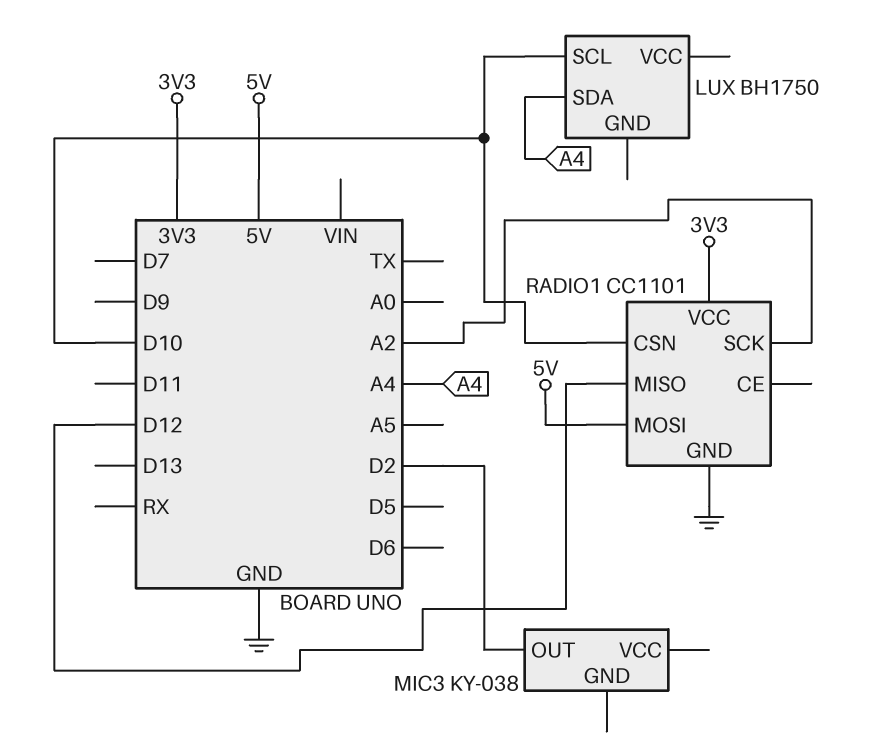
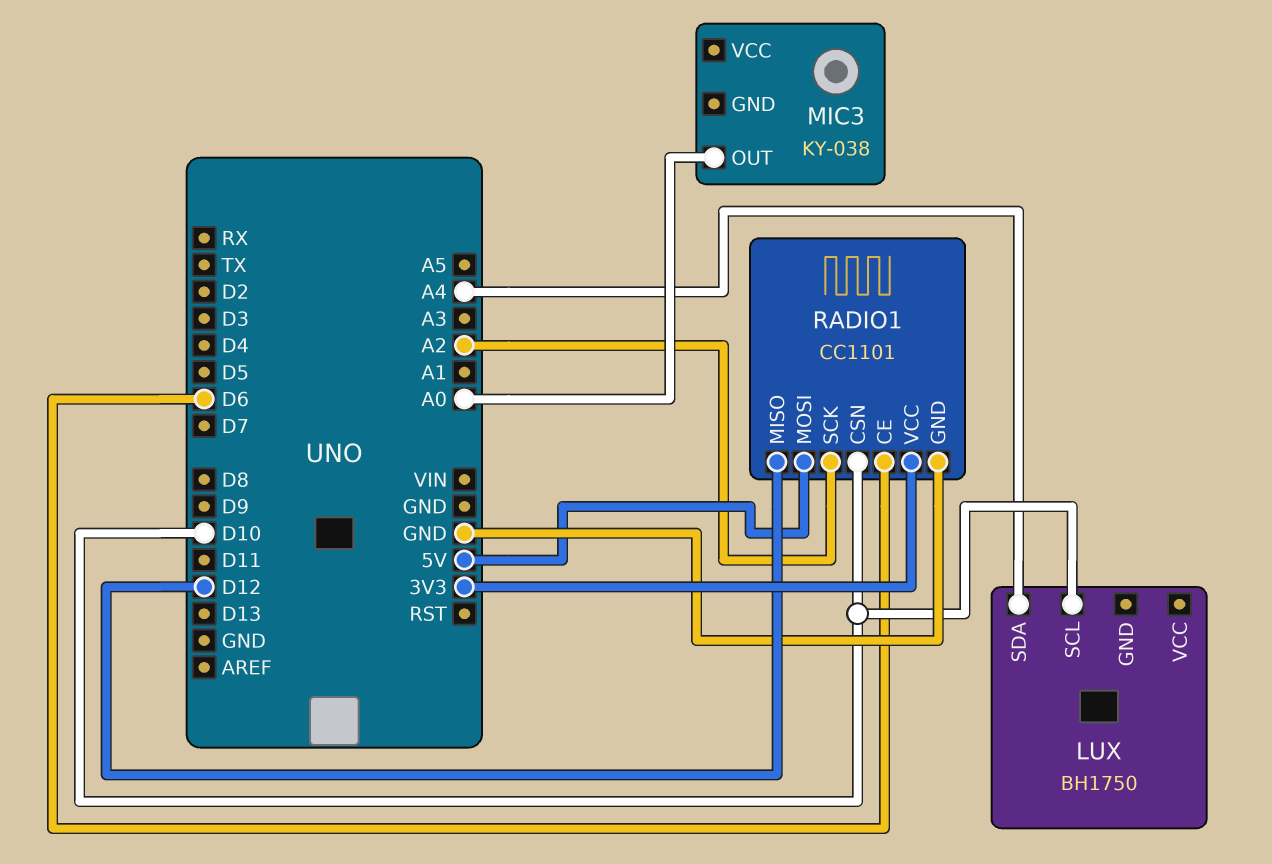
MIC3 pin OUT: D2 -> A0
RADIO1 pin CE: none -> D6

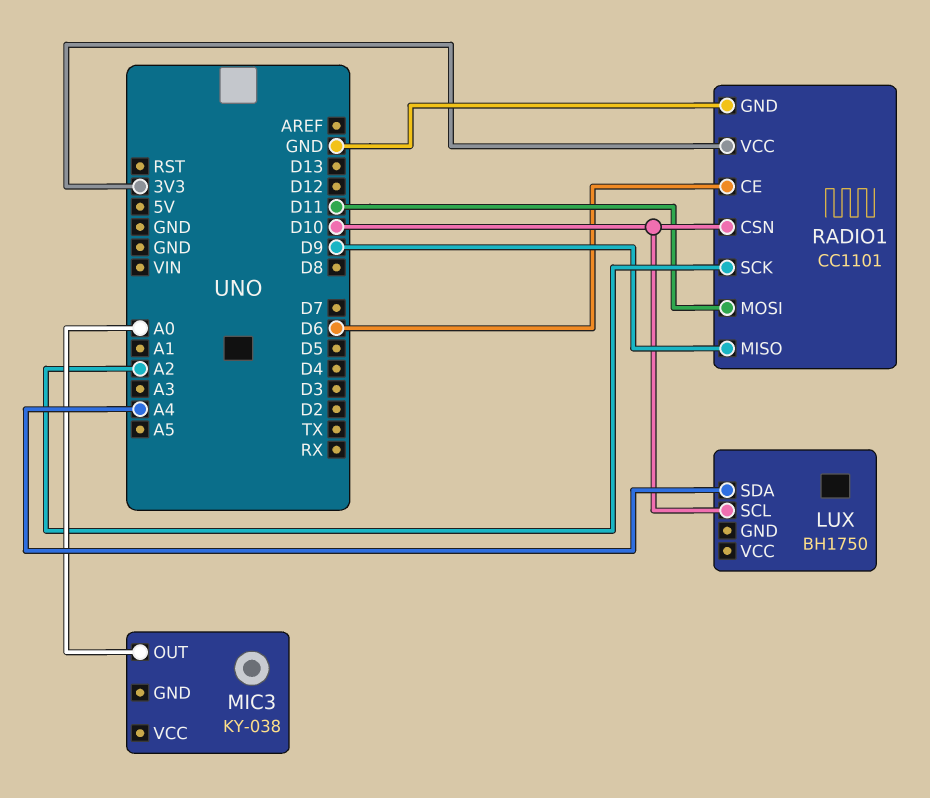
RADIO1 pin MISO: D12 -> D9
RADIO1 pin MOSI: 5V -> D11

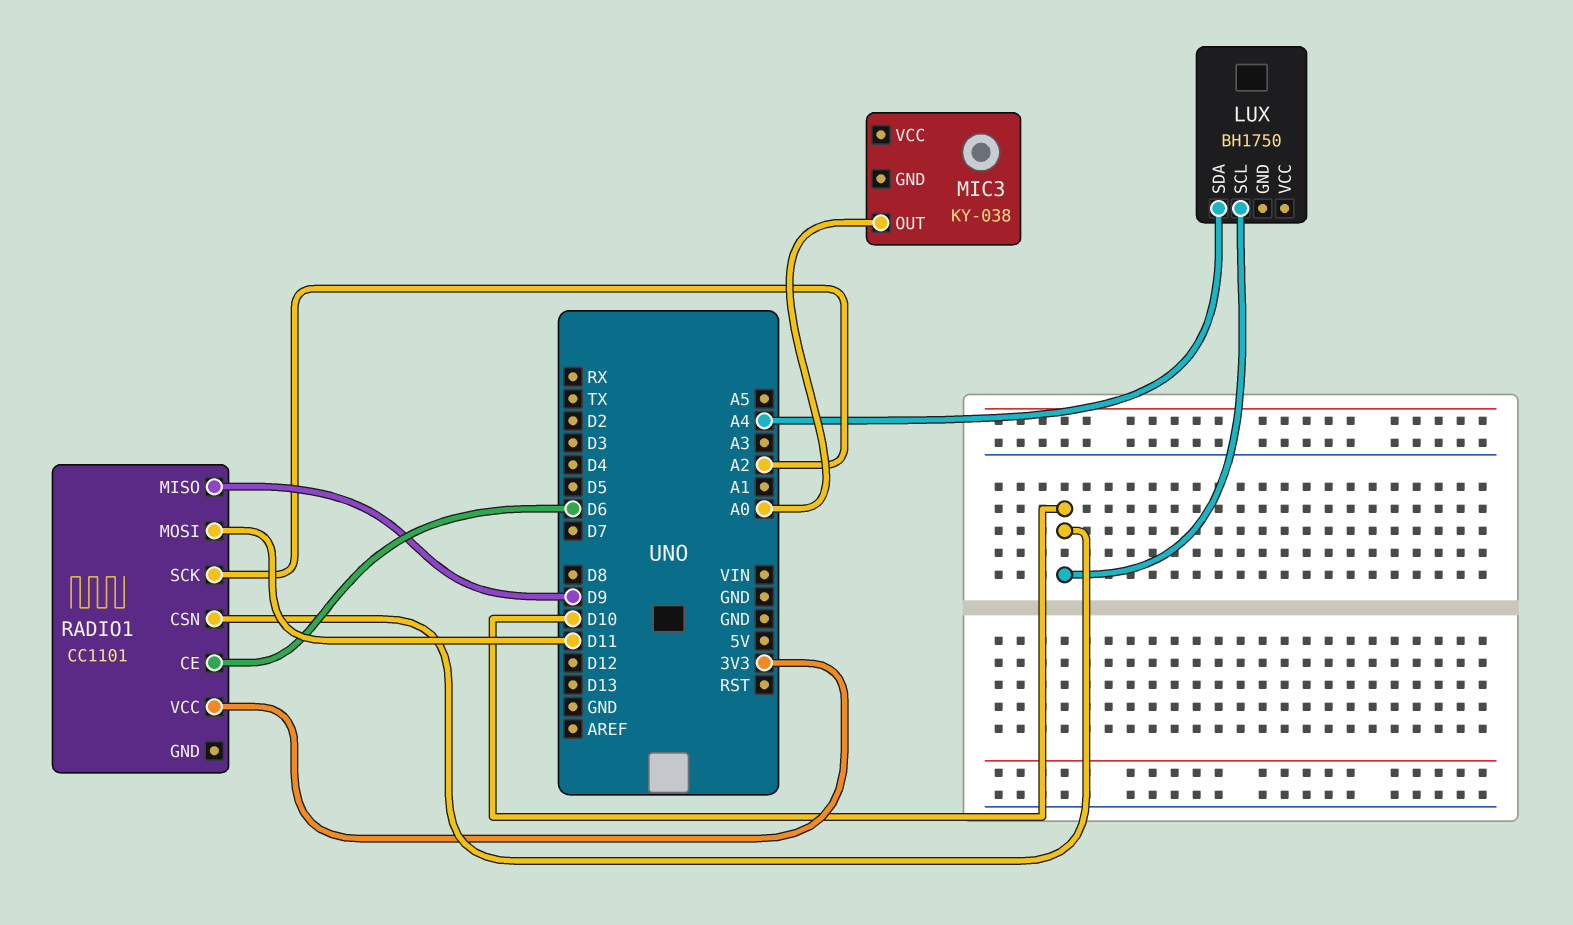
RADIO1 pin GND: GND -> none

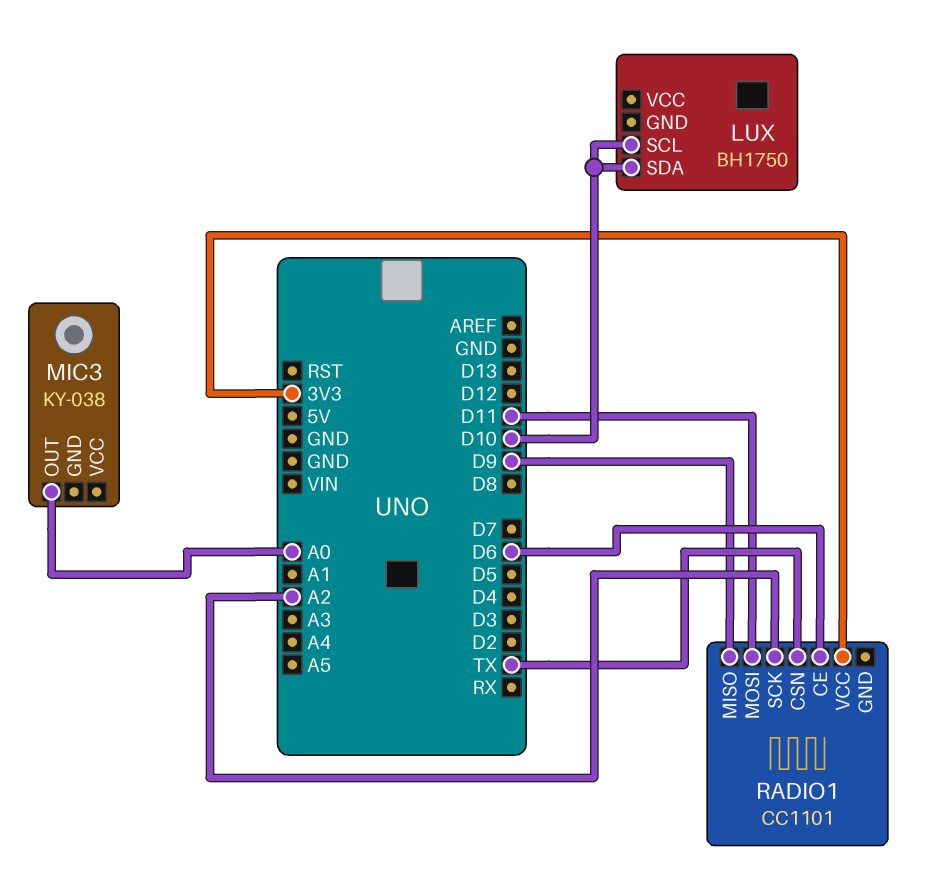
LUX pin SDA: A4 -> D10
RADIO1 pin CSN: D10 -> TX

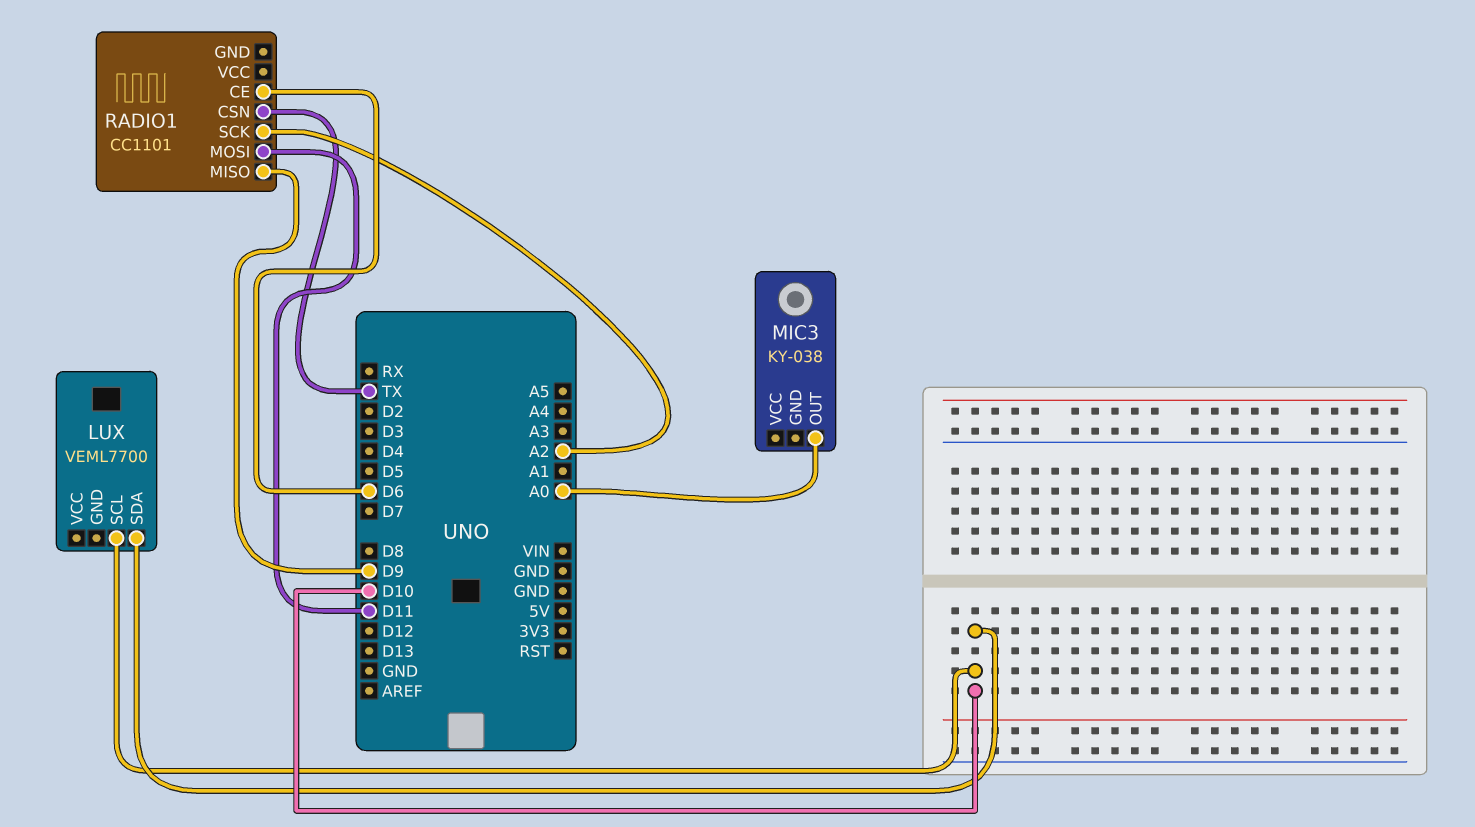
LUX: BH1750 -> VEML7700
RADIO1 pin VCC: 3V3 -> none

